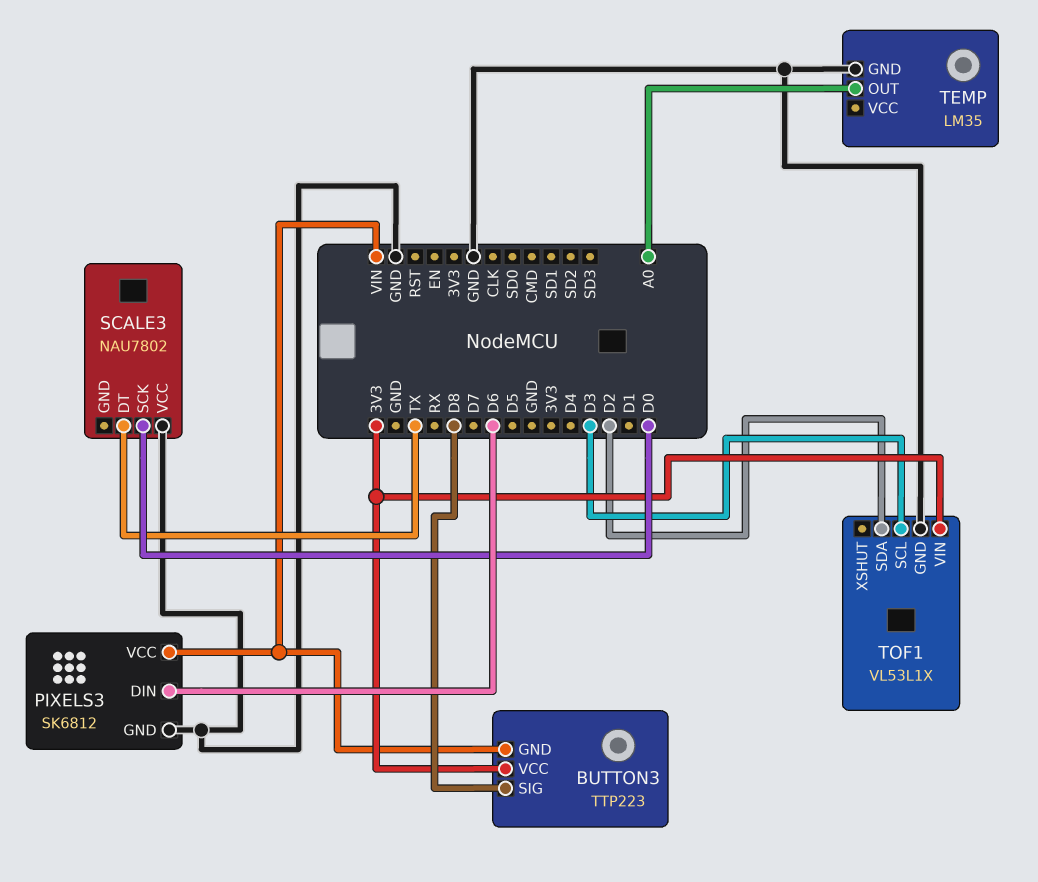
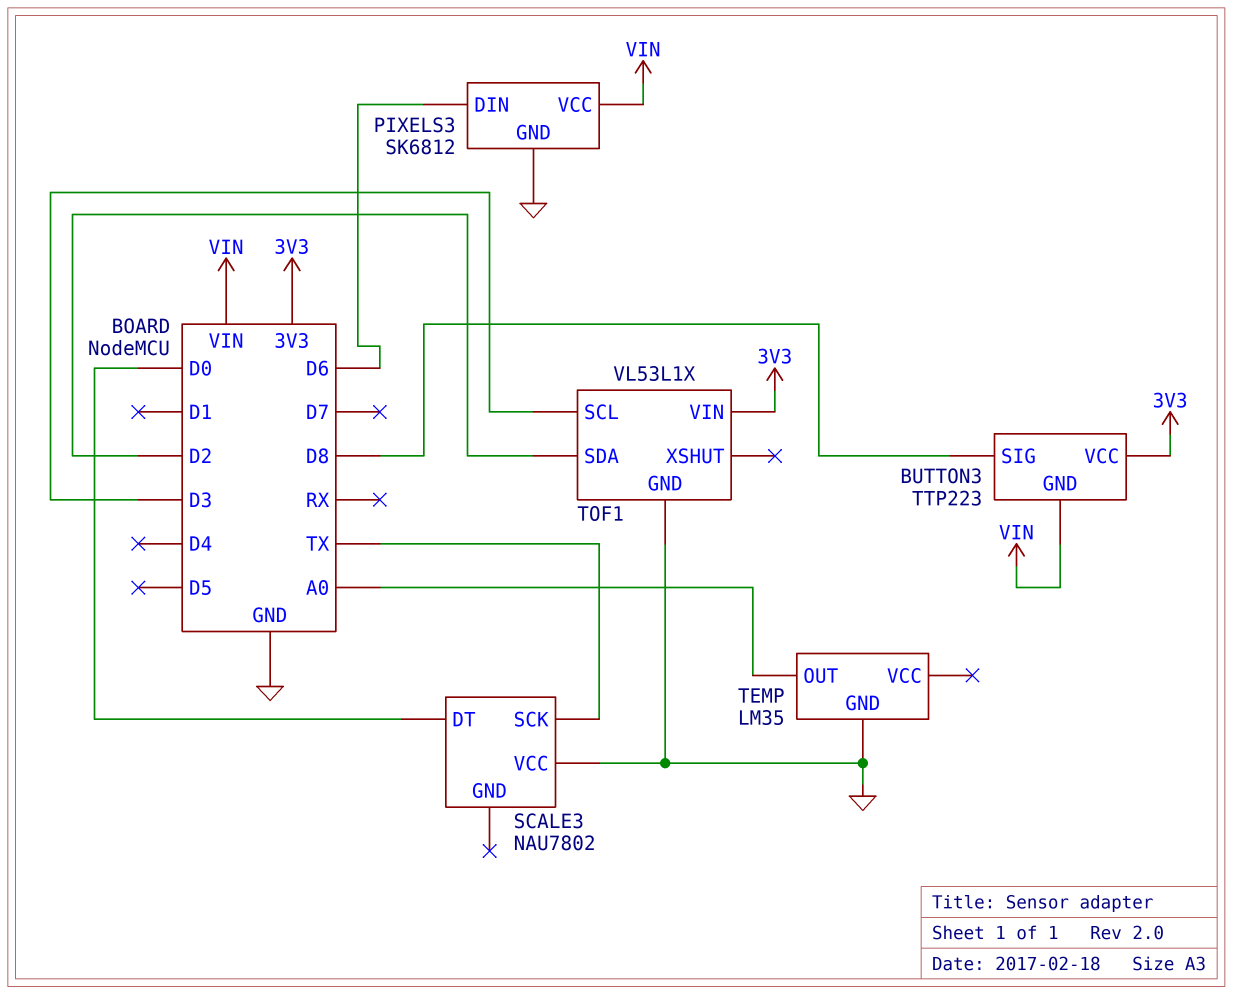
SCALE3 pin DT: TX -> D0
SCALE3 pin SCK: D0 -> TX

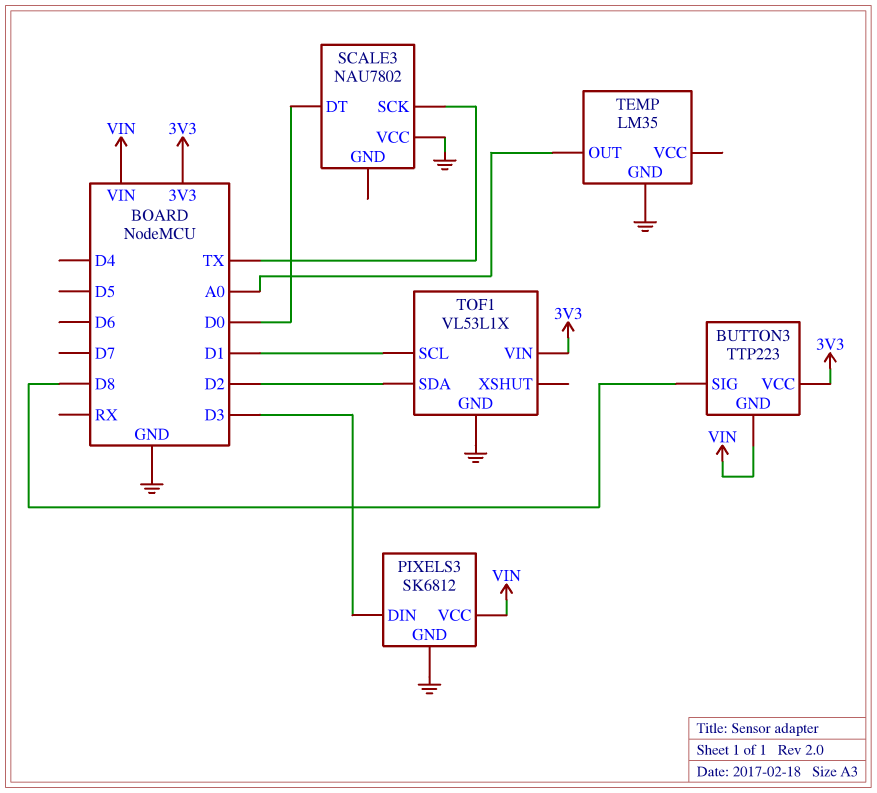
PIXELS3 pin DIN: D6 -> D3
TOF1 pin SCL: D3 -> D1

